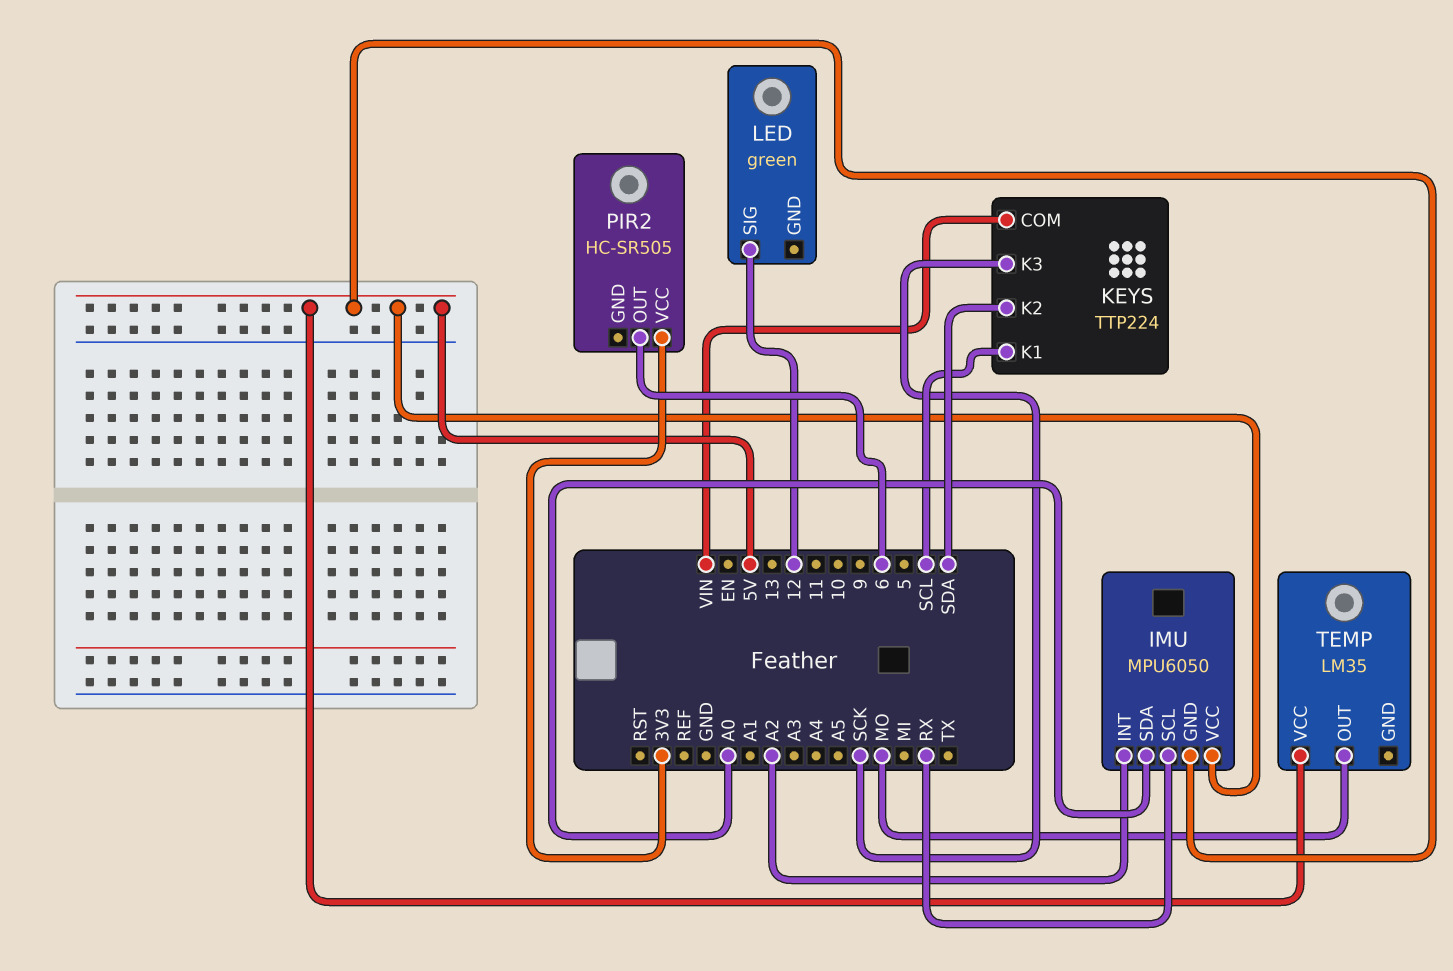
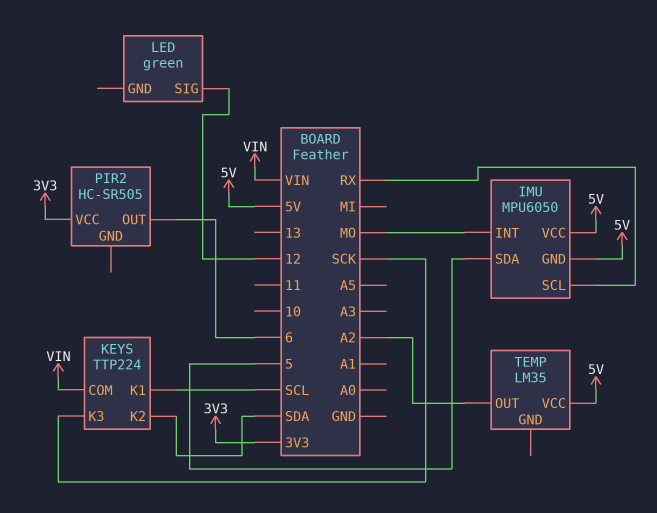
IMU pin INT: A2 -> MO
IMU pin SDA: A0 -> 5
TEMP pin OUT: MO -> A2

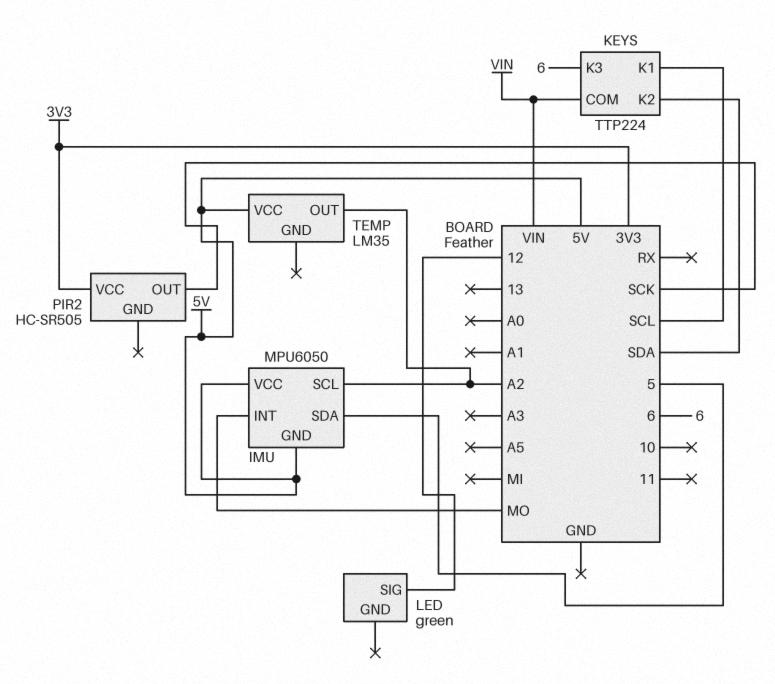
IMU pin SCL: RX -> A2
KEYS pin K3: SCK -> 6
PIR2 pin OUT: 6 -> SCK

